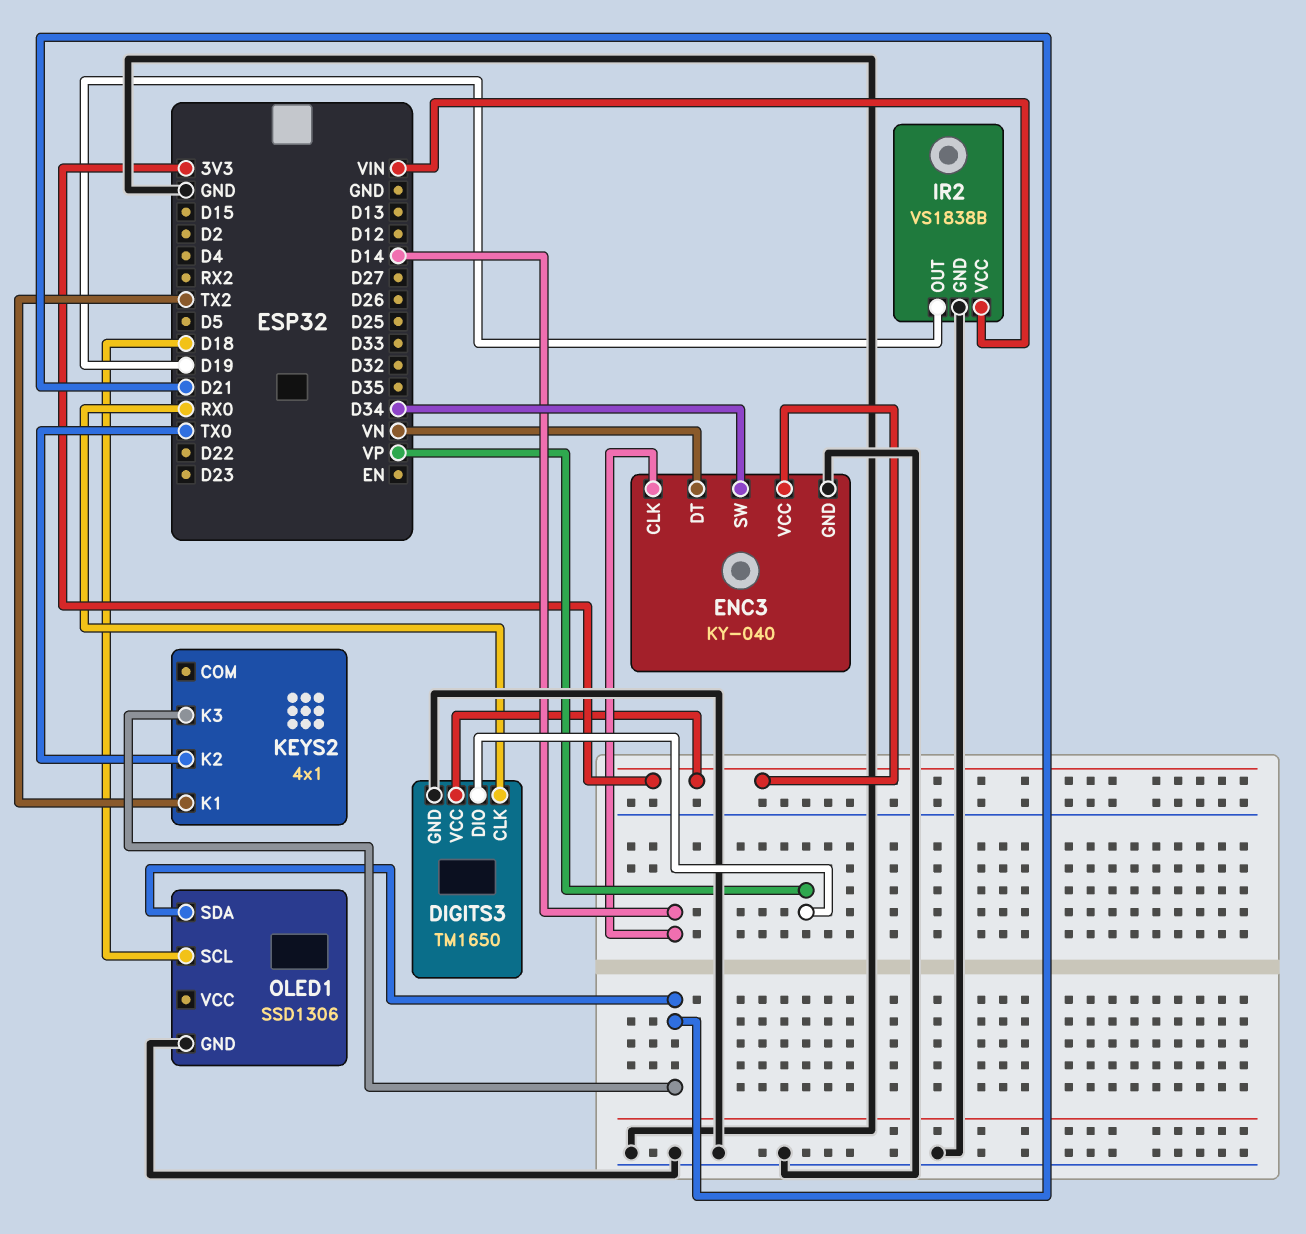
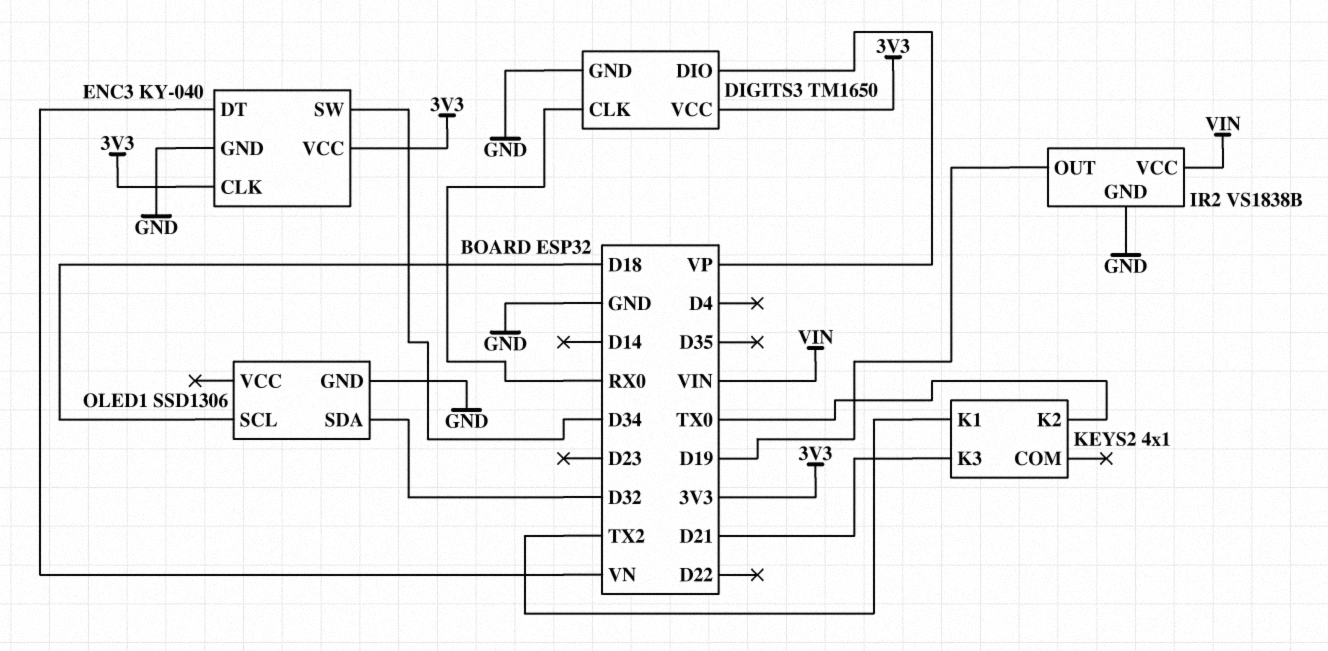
ENC3 pin CLK: D14 -> 3V3
OLED1 pin SDA: D21 -> D32

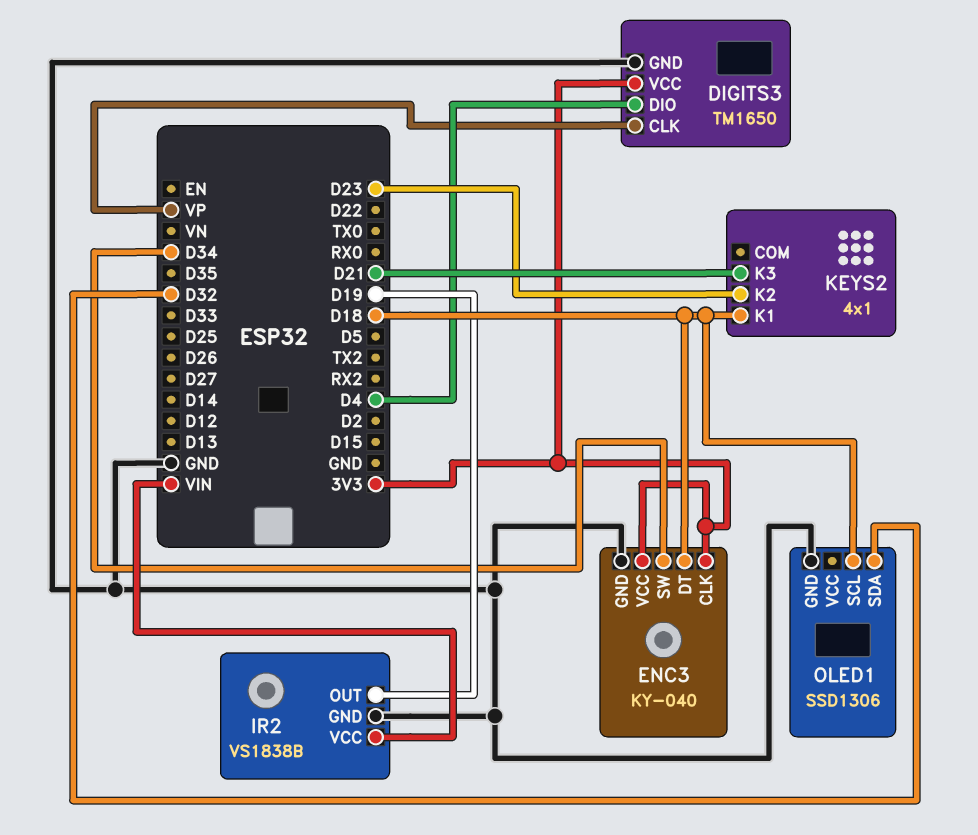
DIGITS3 pin CLK: RX0 -> VP
DIGITS3 pin DIO: VP -> D4
ENC3 pin DT: VN -> D18
KEYS2 pin K1: TX2 -> D18
KEYS2 pin K2: TX0 -> D23

